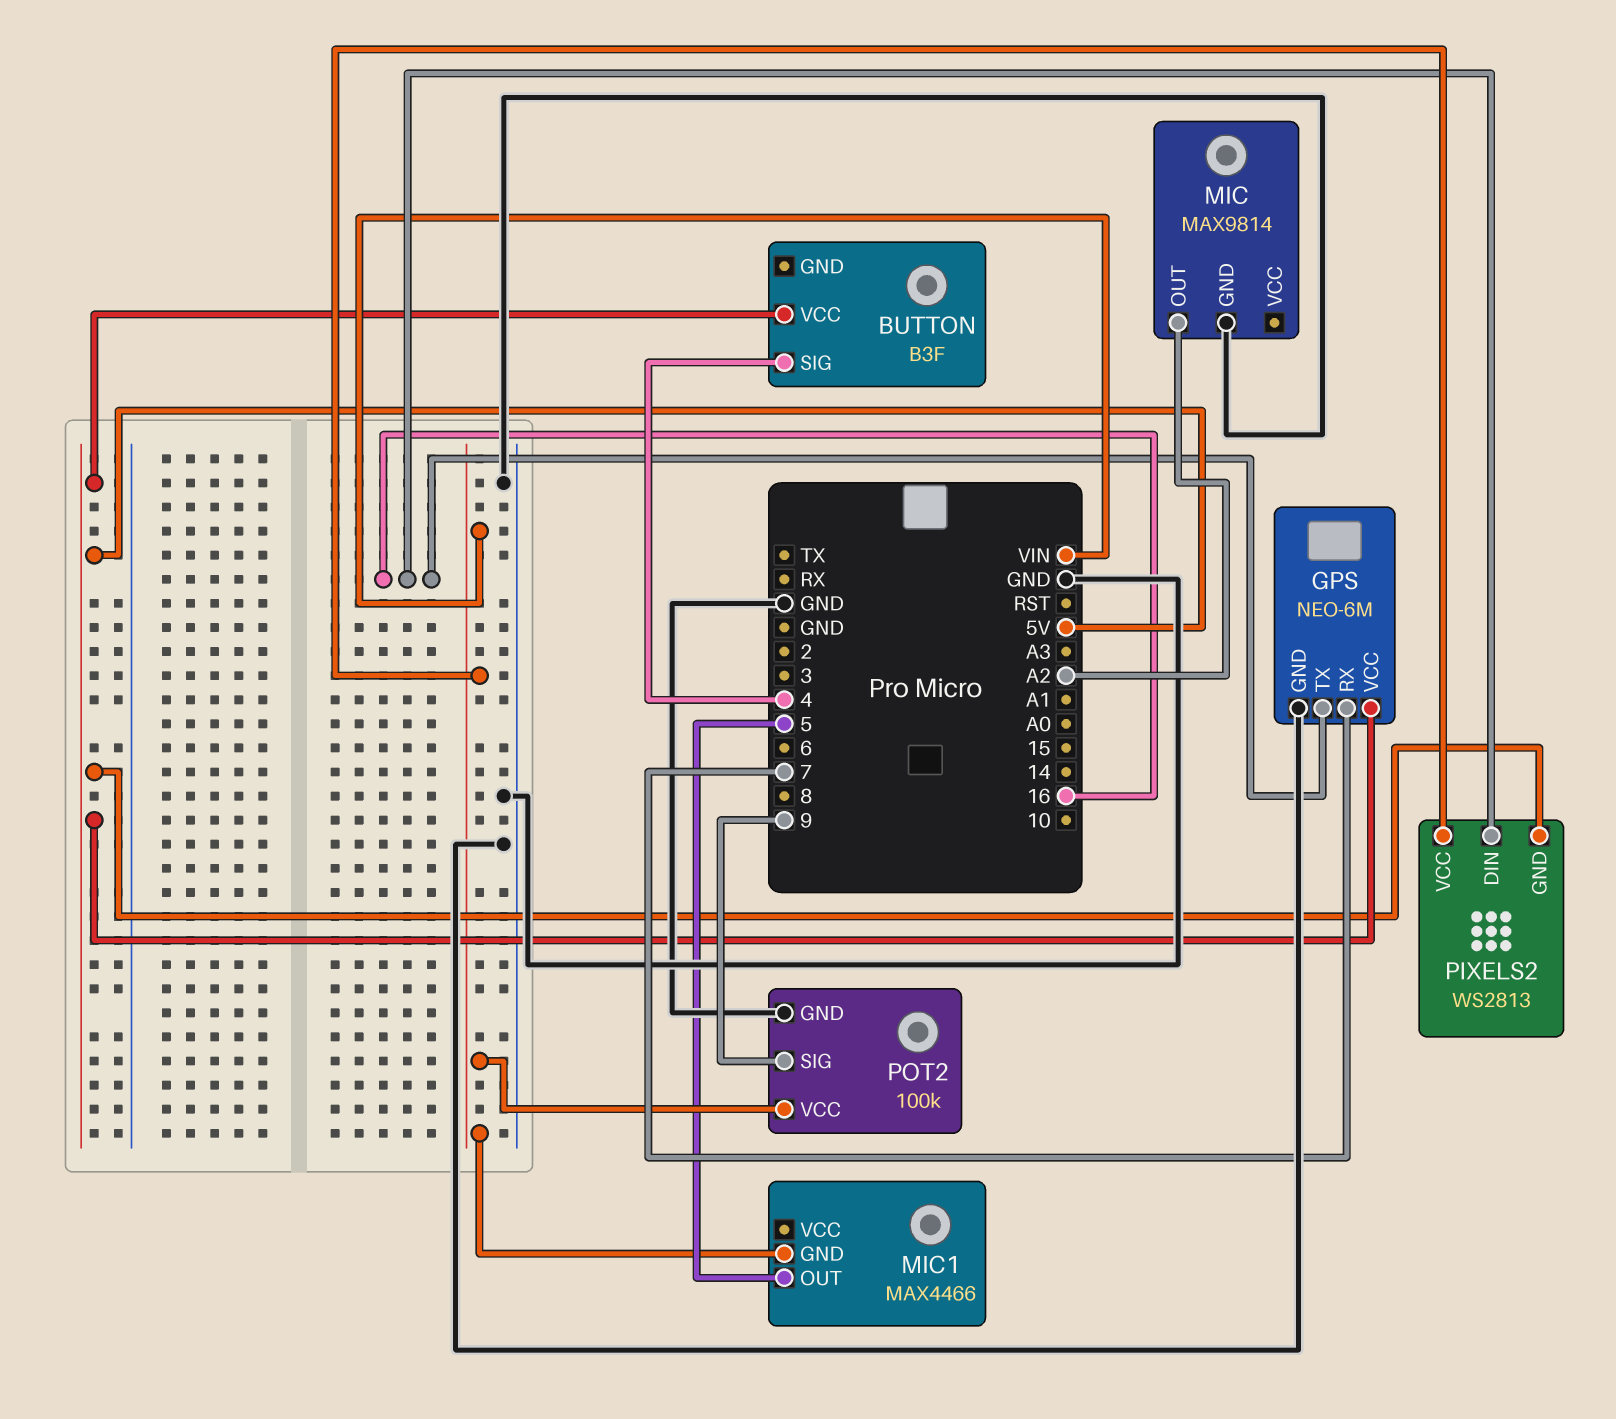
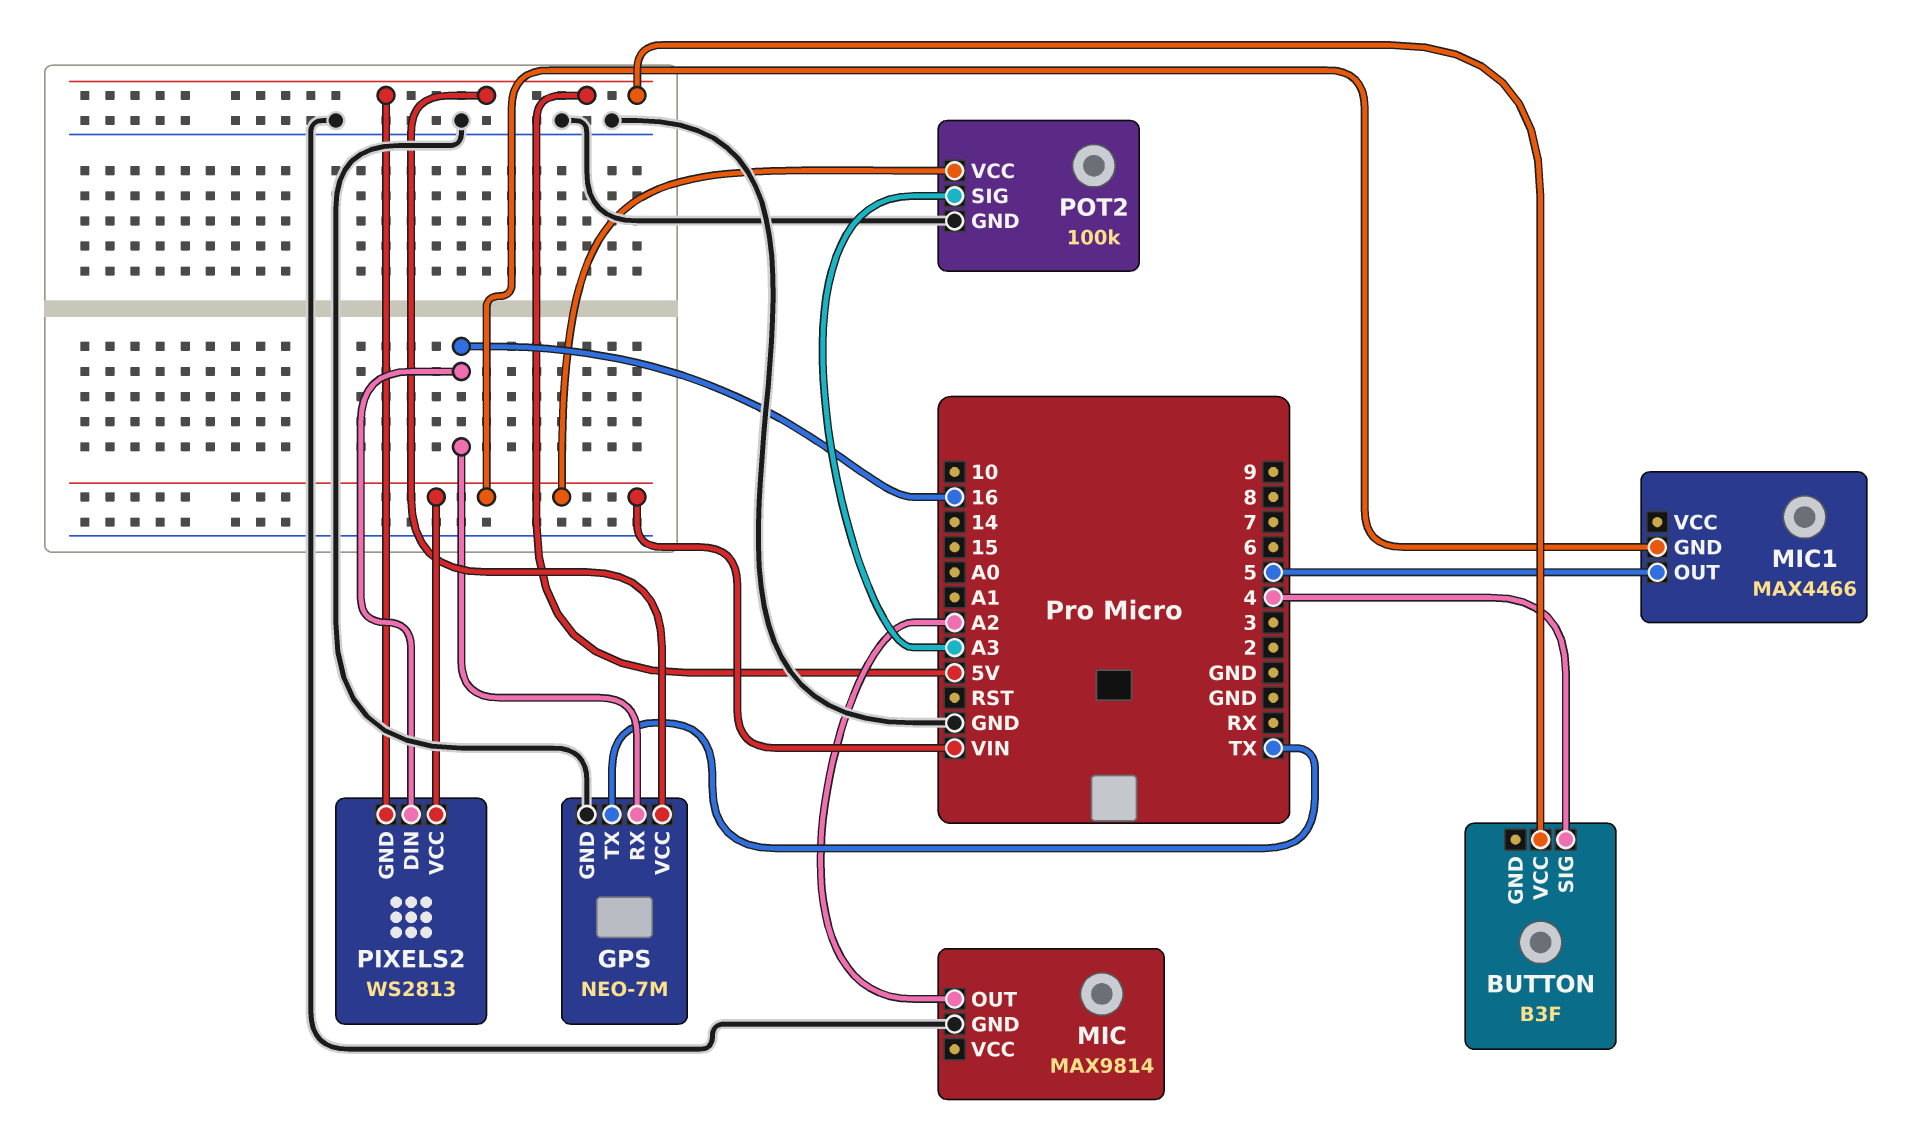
GPS: NEO-6M -> NEO-7M
GPS pin RX: 7 -> 16
GPS pin TX: 16 -> TX
POT2 pin SIG: 9 -> A3

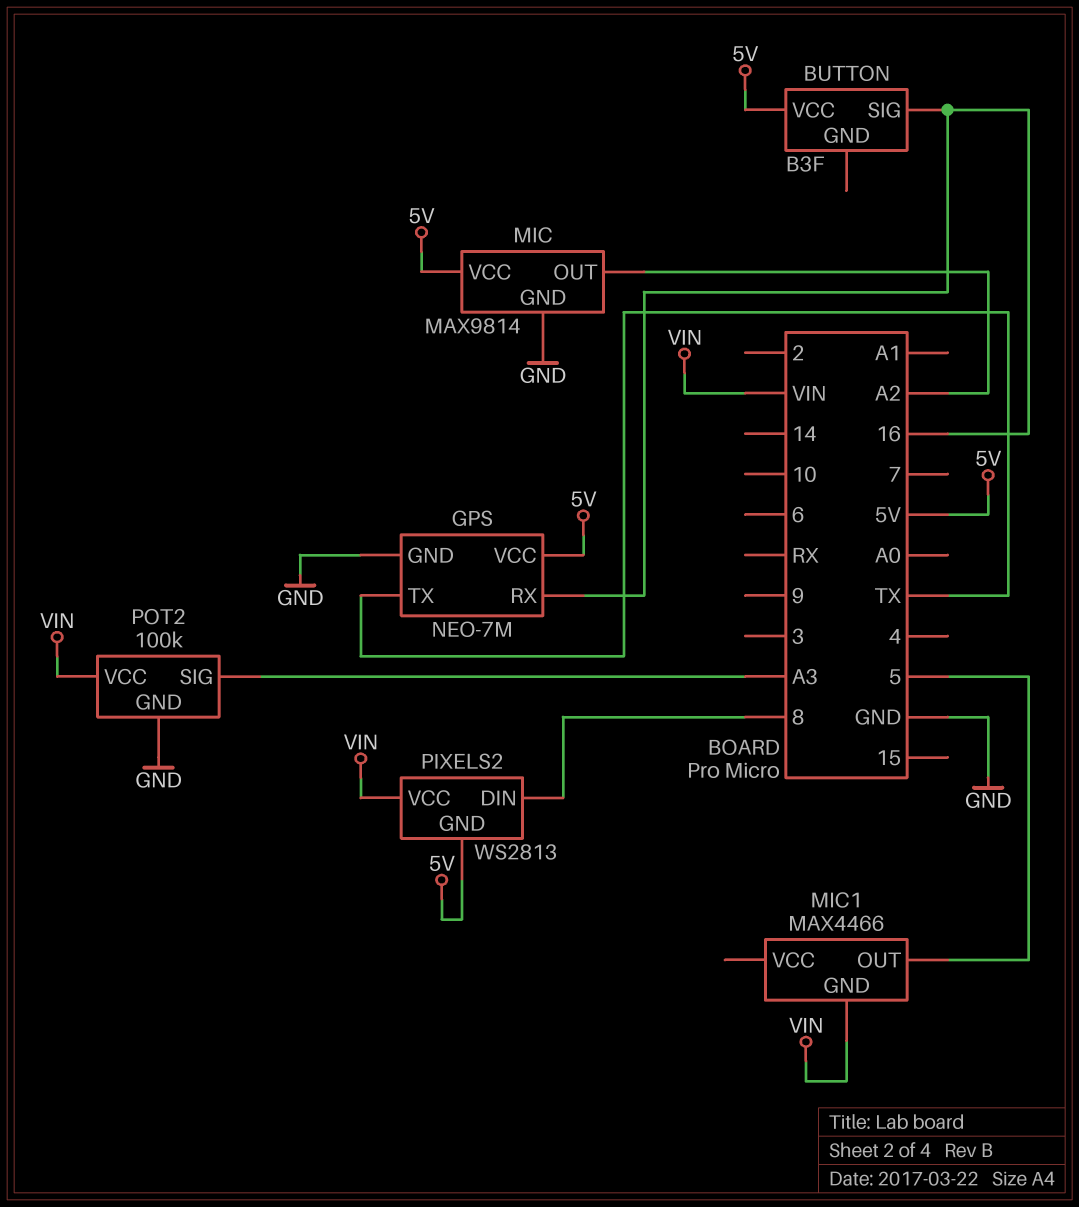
BUTTON pin SIG: 4 -> 16
MIC pin VCC: none -> 5V
PIXELS2 pin DIN: 16 -> 8

